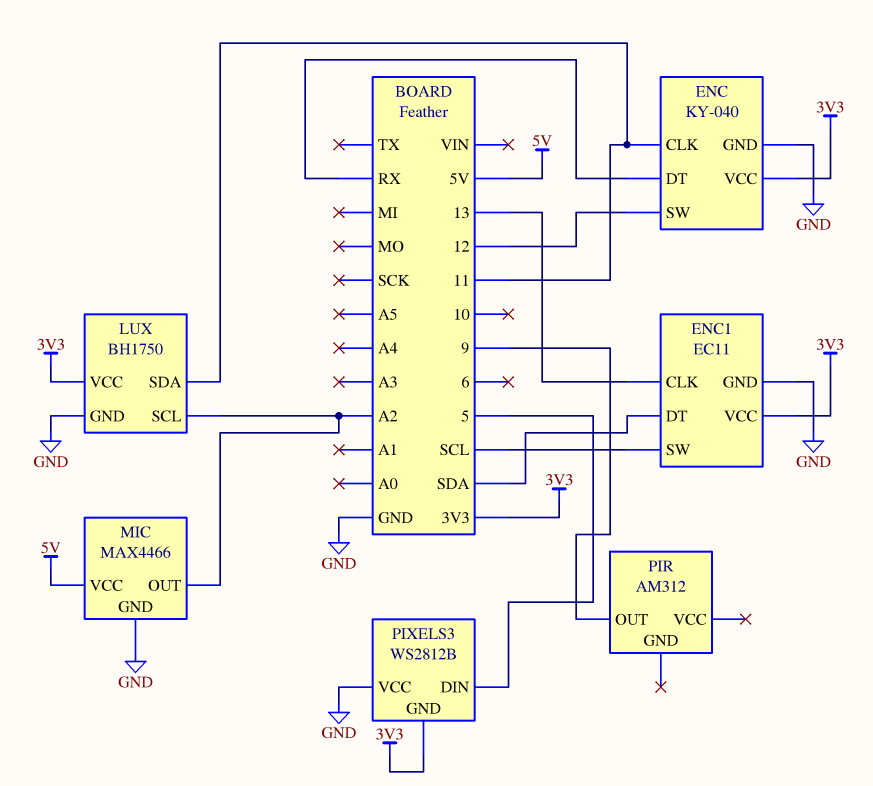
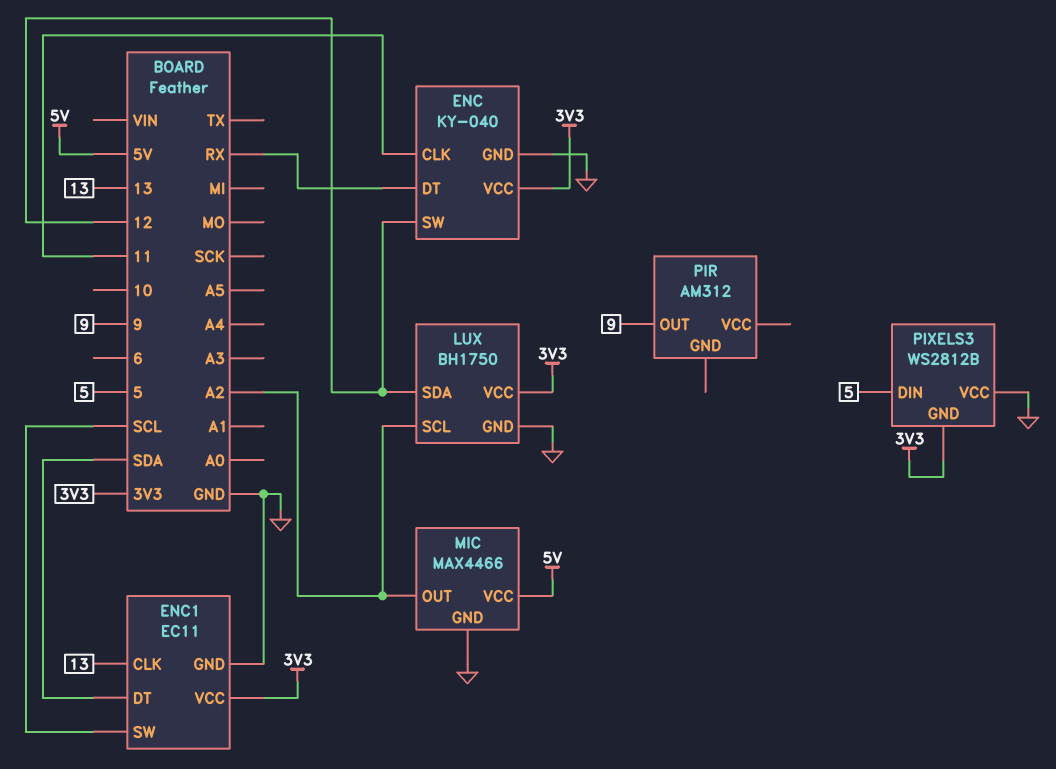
LUX pin SDA: 11 -> 12

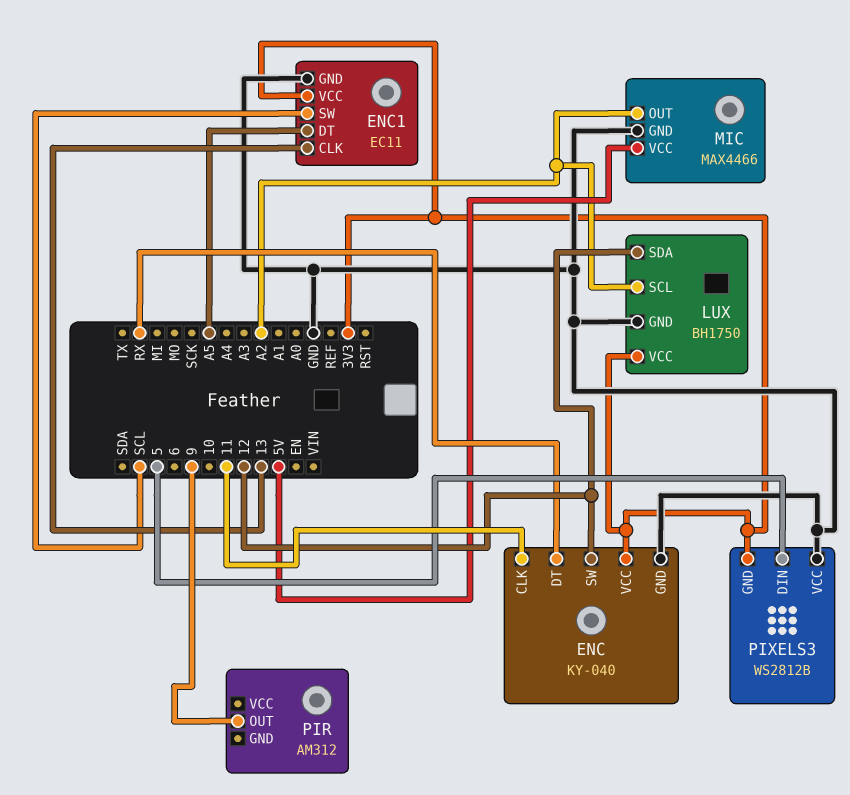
ENC1 pin DT: SDA -> A5

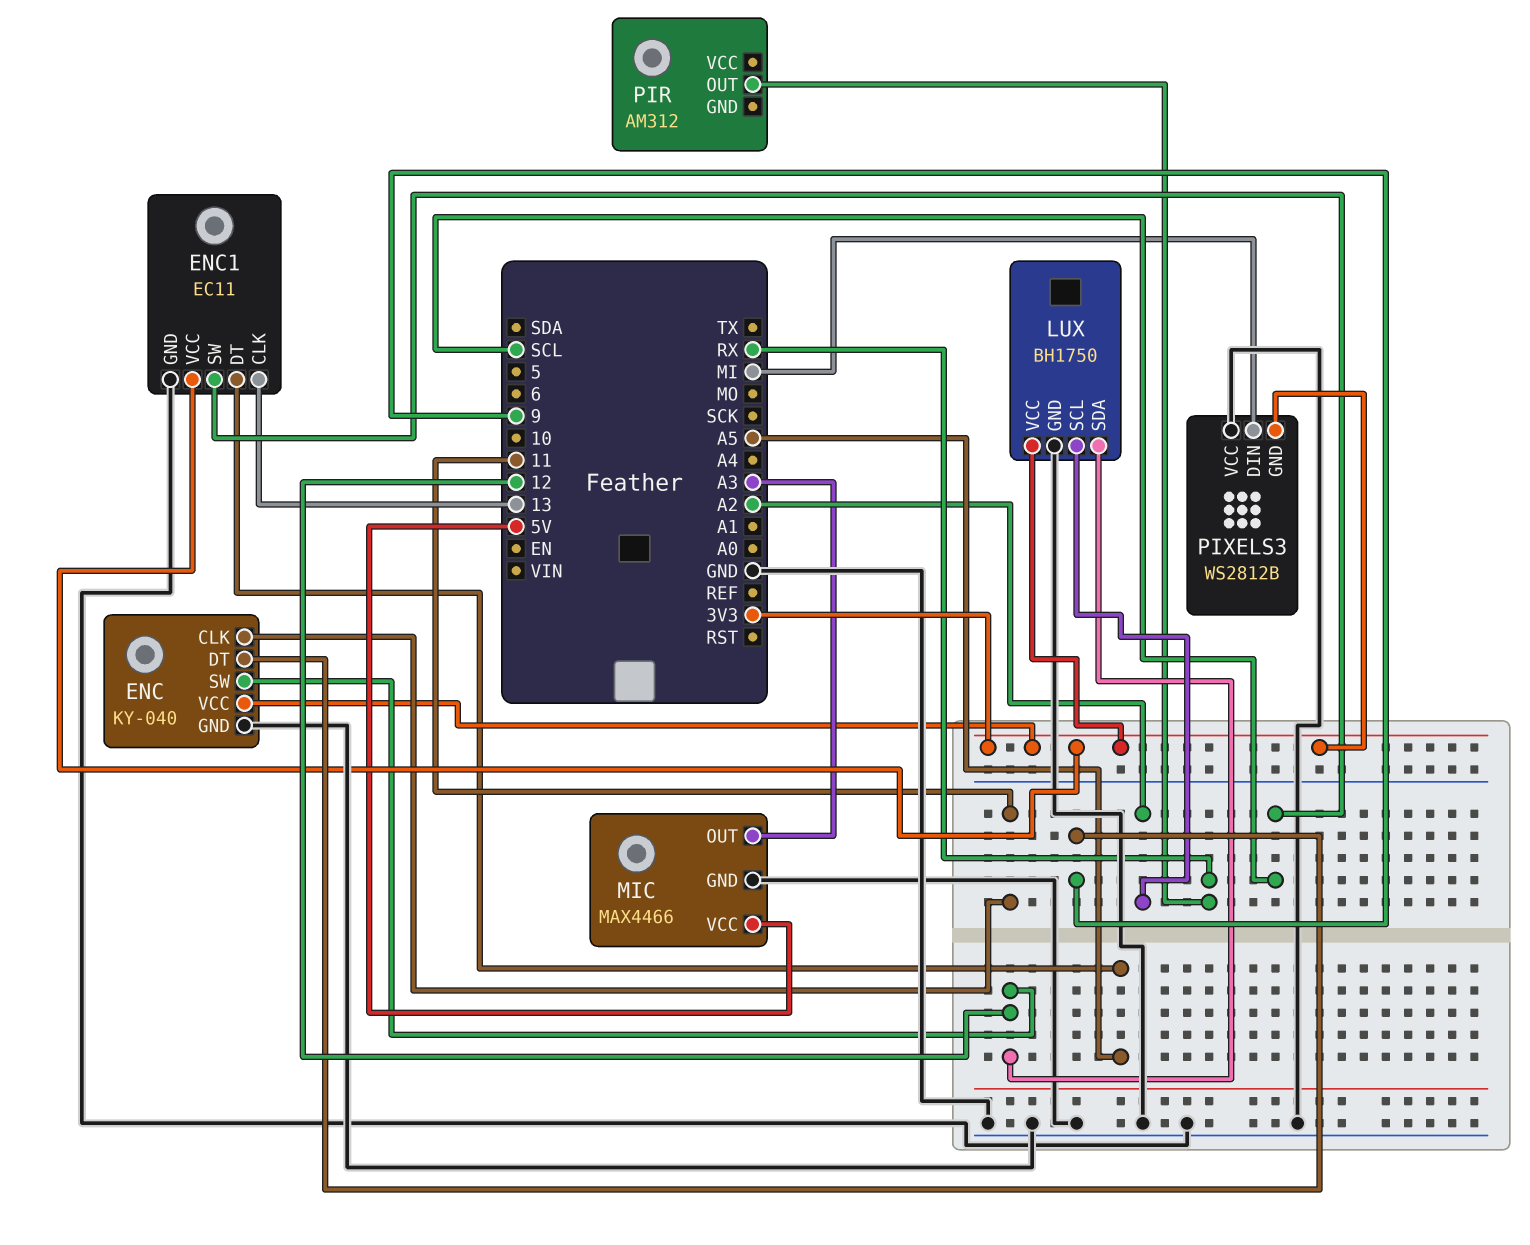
ENC pin DT: RX -> 9
MIC pin OUT: A2 -> A3
PIR pin OUT: 9 -> RX
PIXELS3 pin DIN: 5 -> MI

